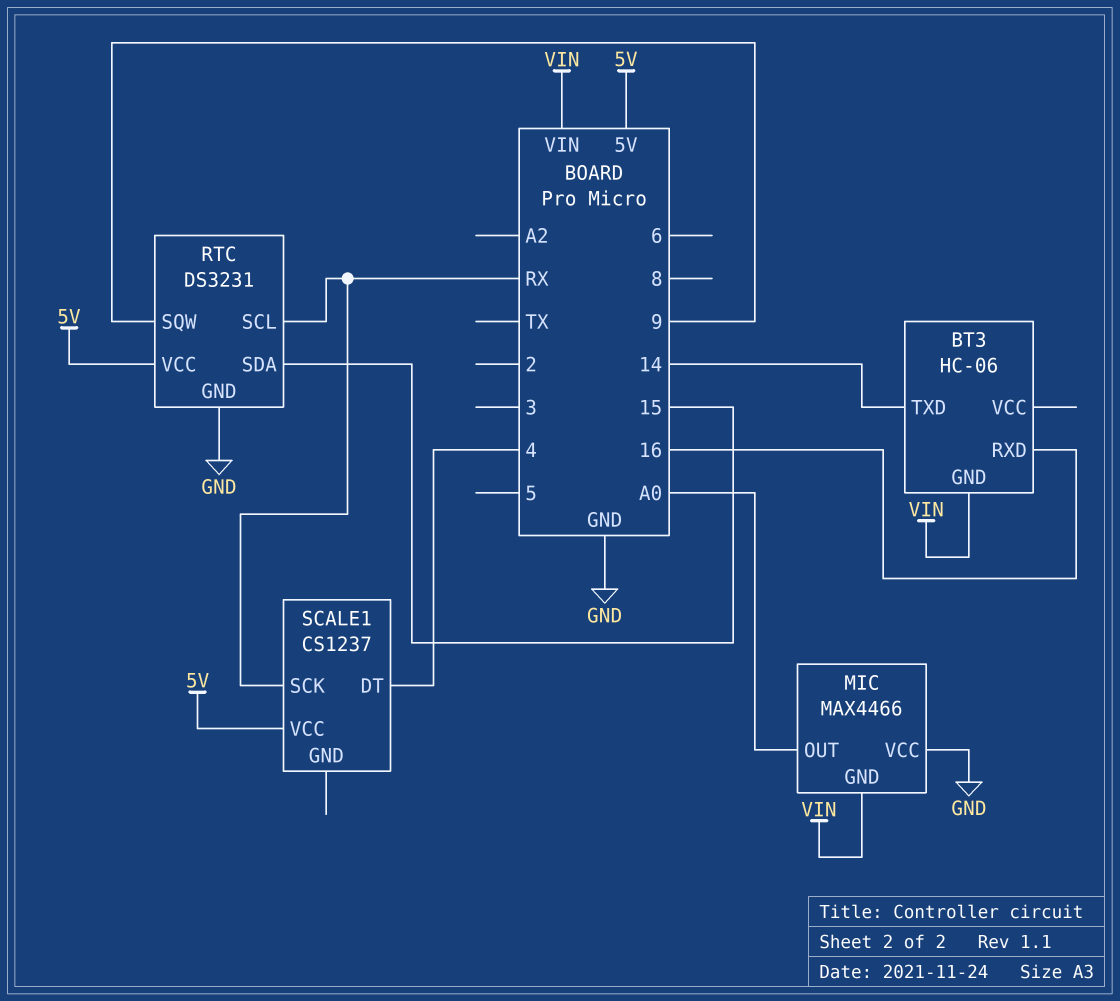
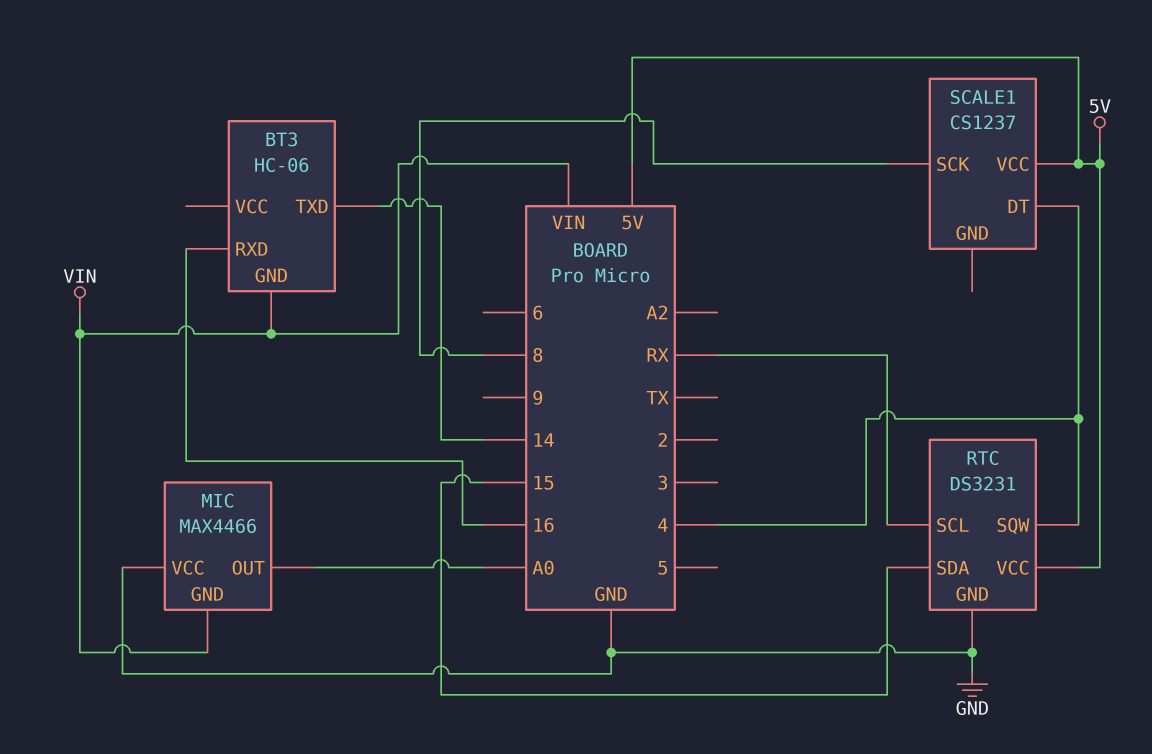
RTC pin SQW: 9 -> 4
SCALE1 pin SCK: RX -> 8

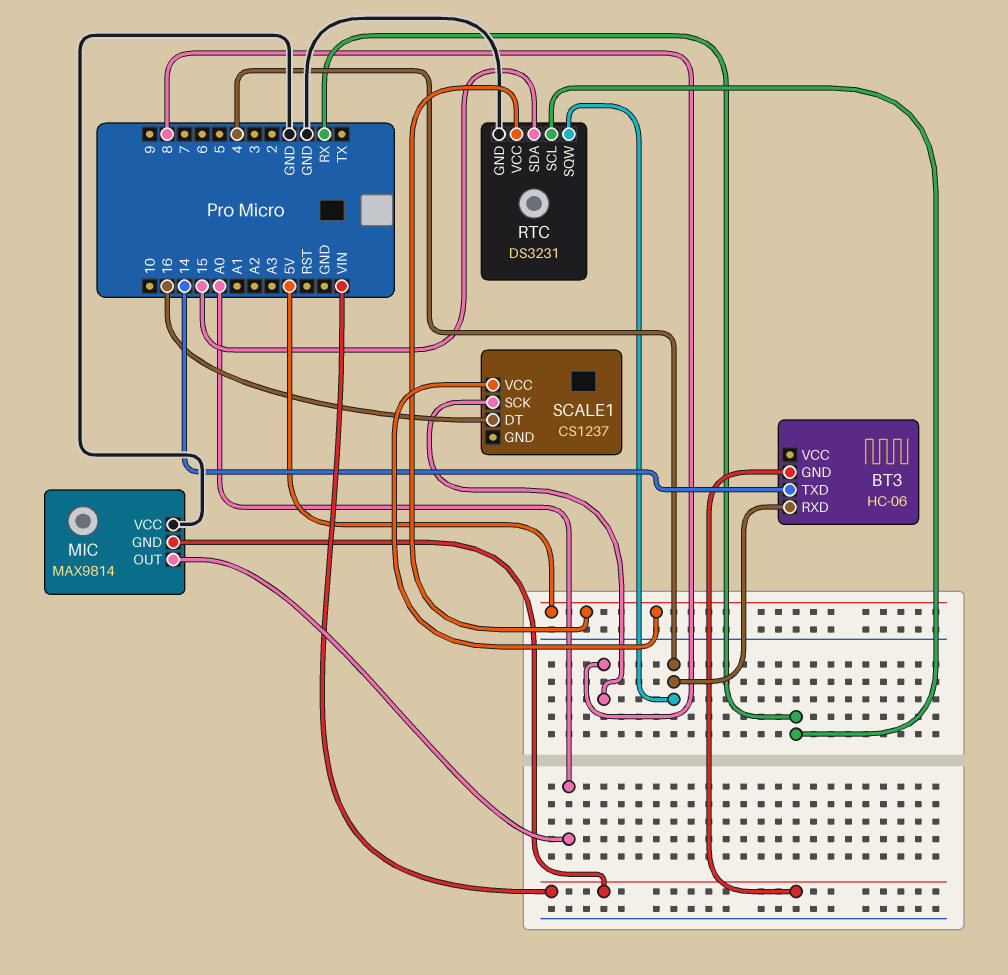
BT3 pin RXD: 16 -> 4
MIC: MAX4466 -> MAX9814
SCALE1 pin DT: 4 -> 16

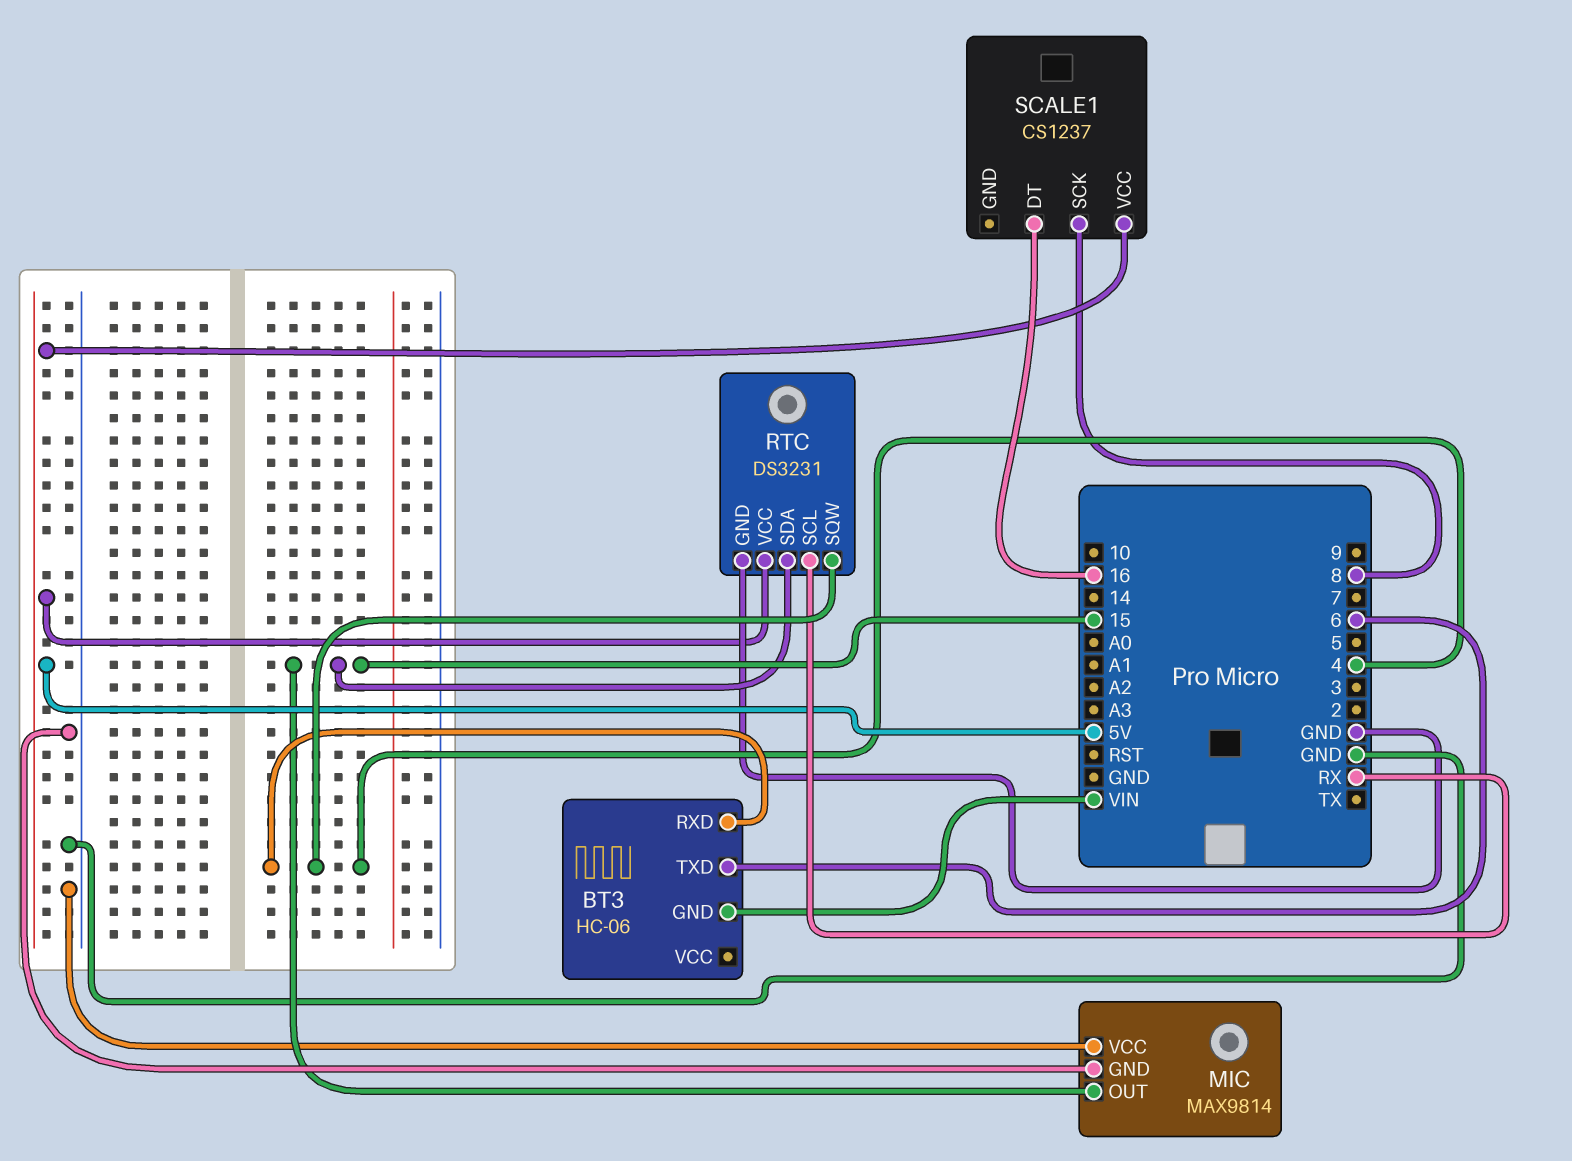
BT3 pin TXD: 14 -> 6
MIC pin GND: VIN -> GND
MIC pin OUT: A0 -> 15

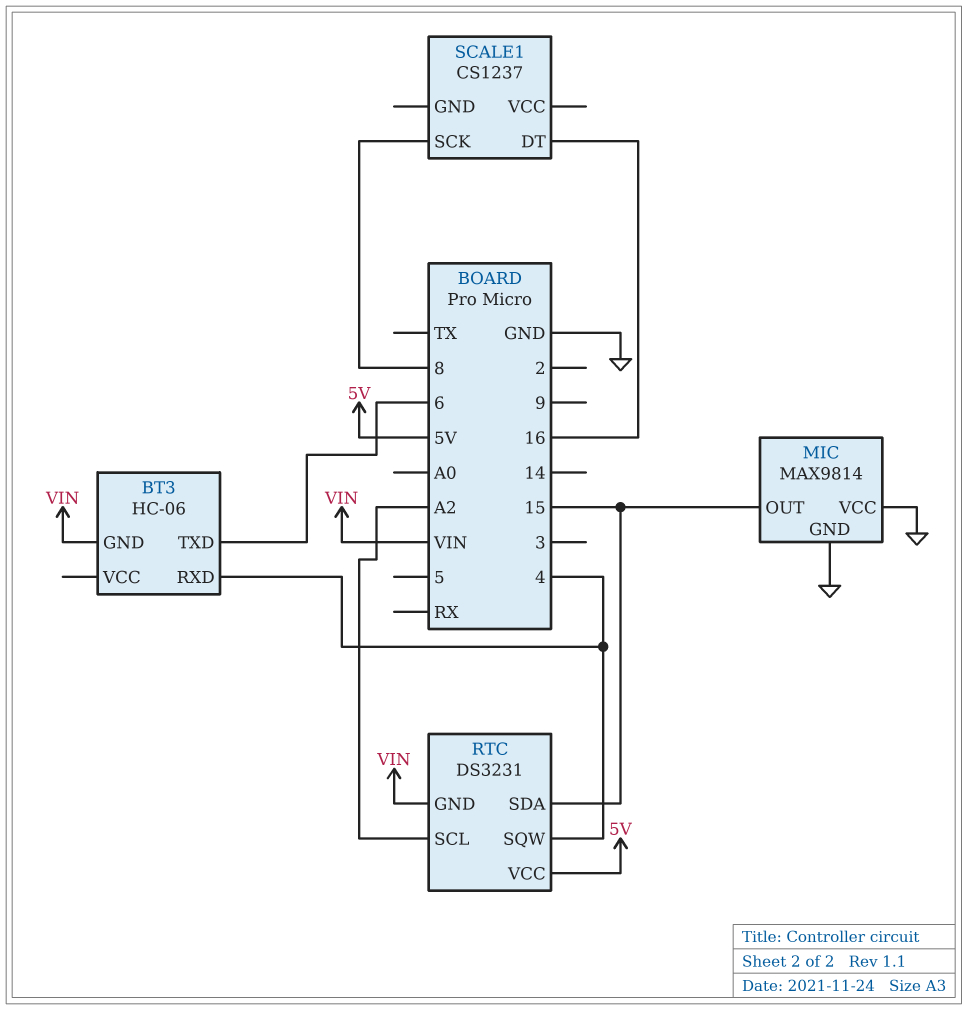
RTC pin GND: GND -> VIN
RTC pin SCL: RX -> A2
SCALE1 pin VCC: 5V -> none

